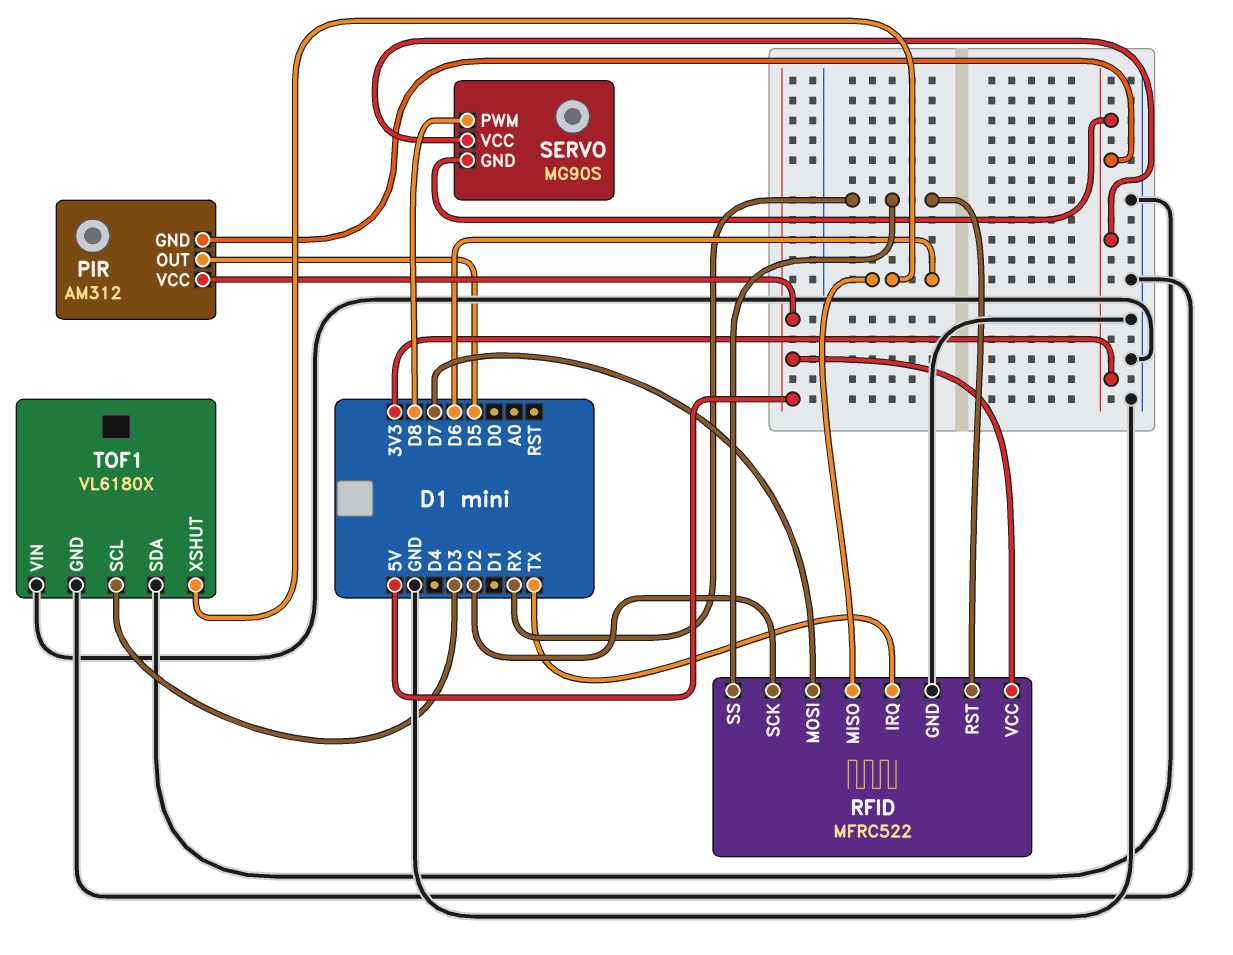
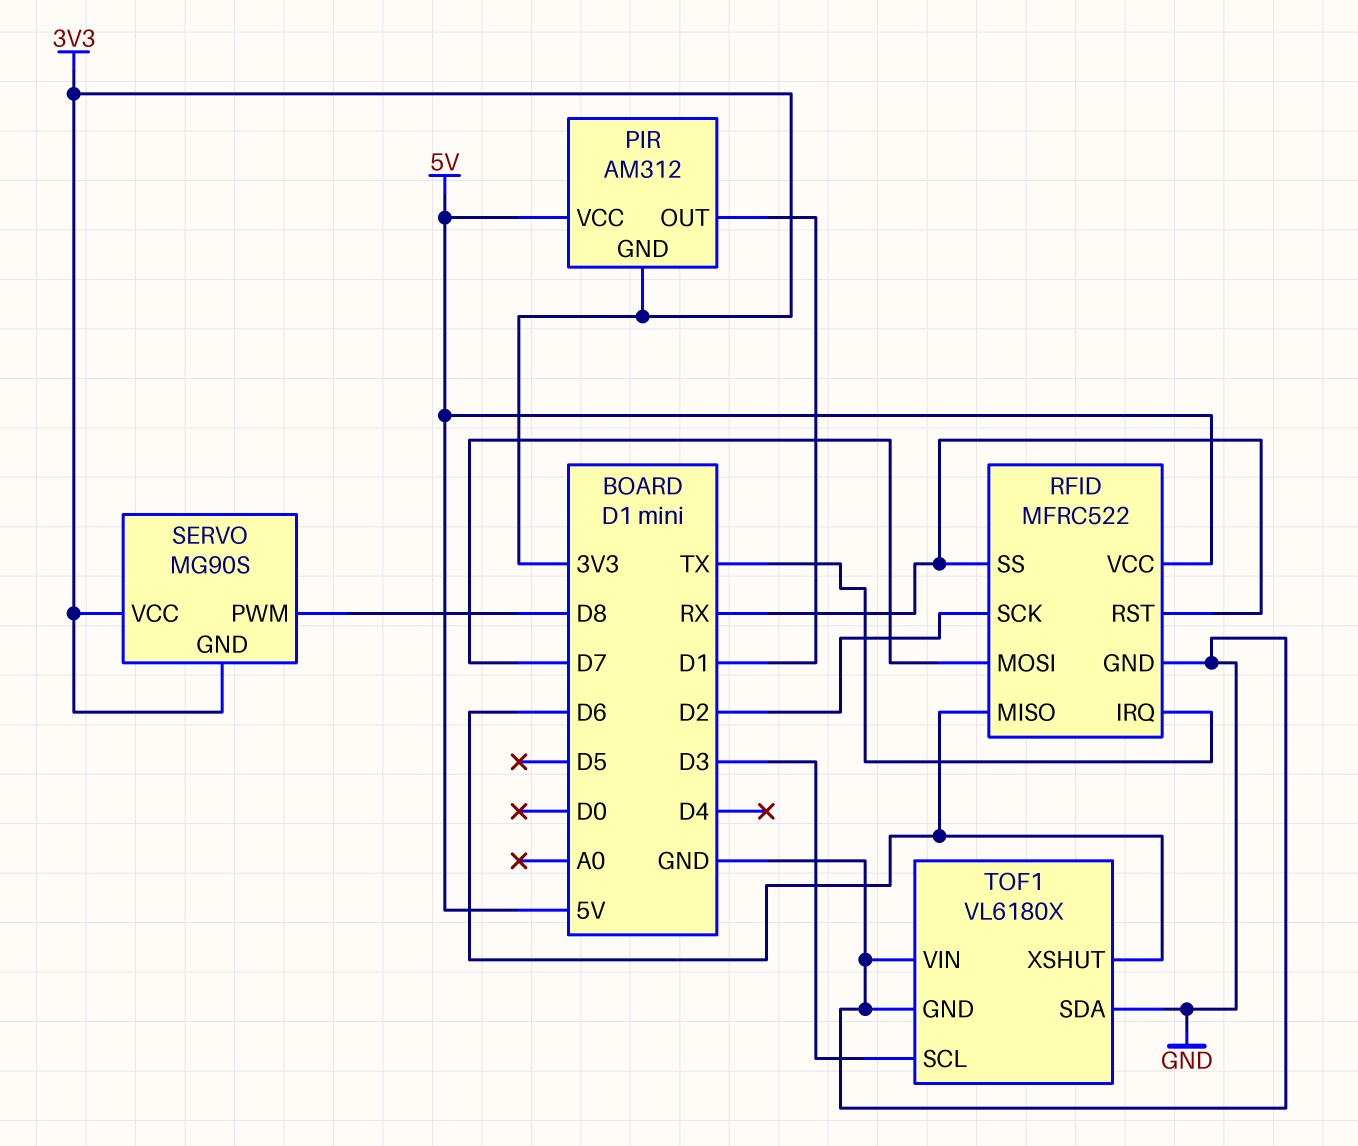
PIR pin OUT: D5 -> D1

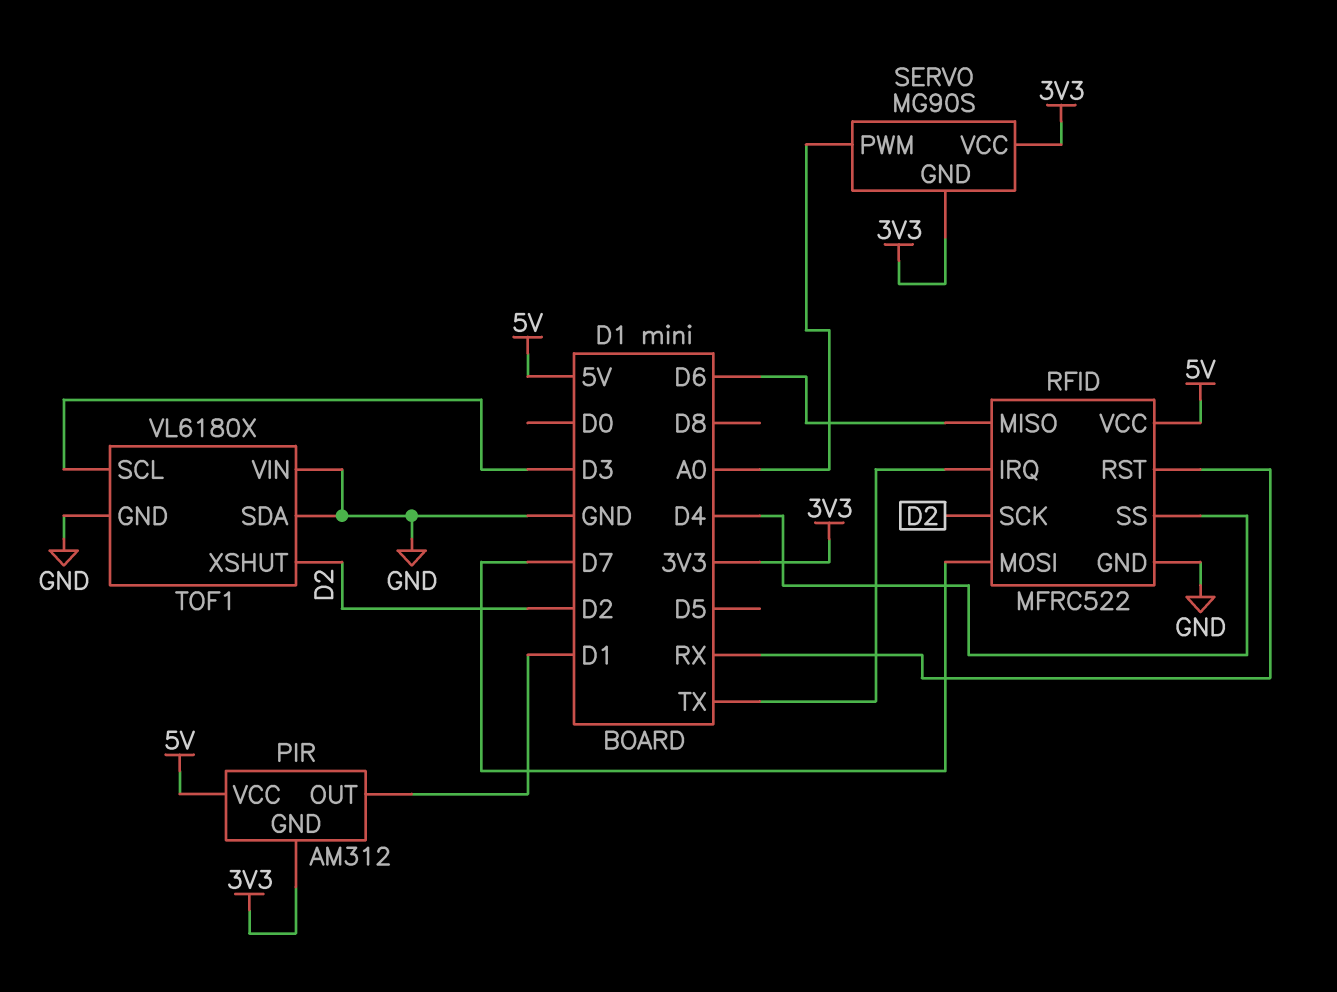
RFID pin SS: RX -> D4
SERVO pin PWM: D8 -> A0
TOF1 pin XSHUT: D6 -> D2

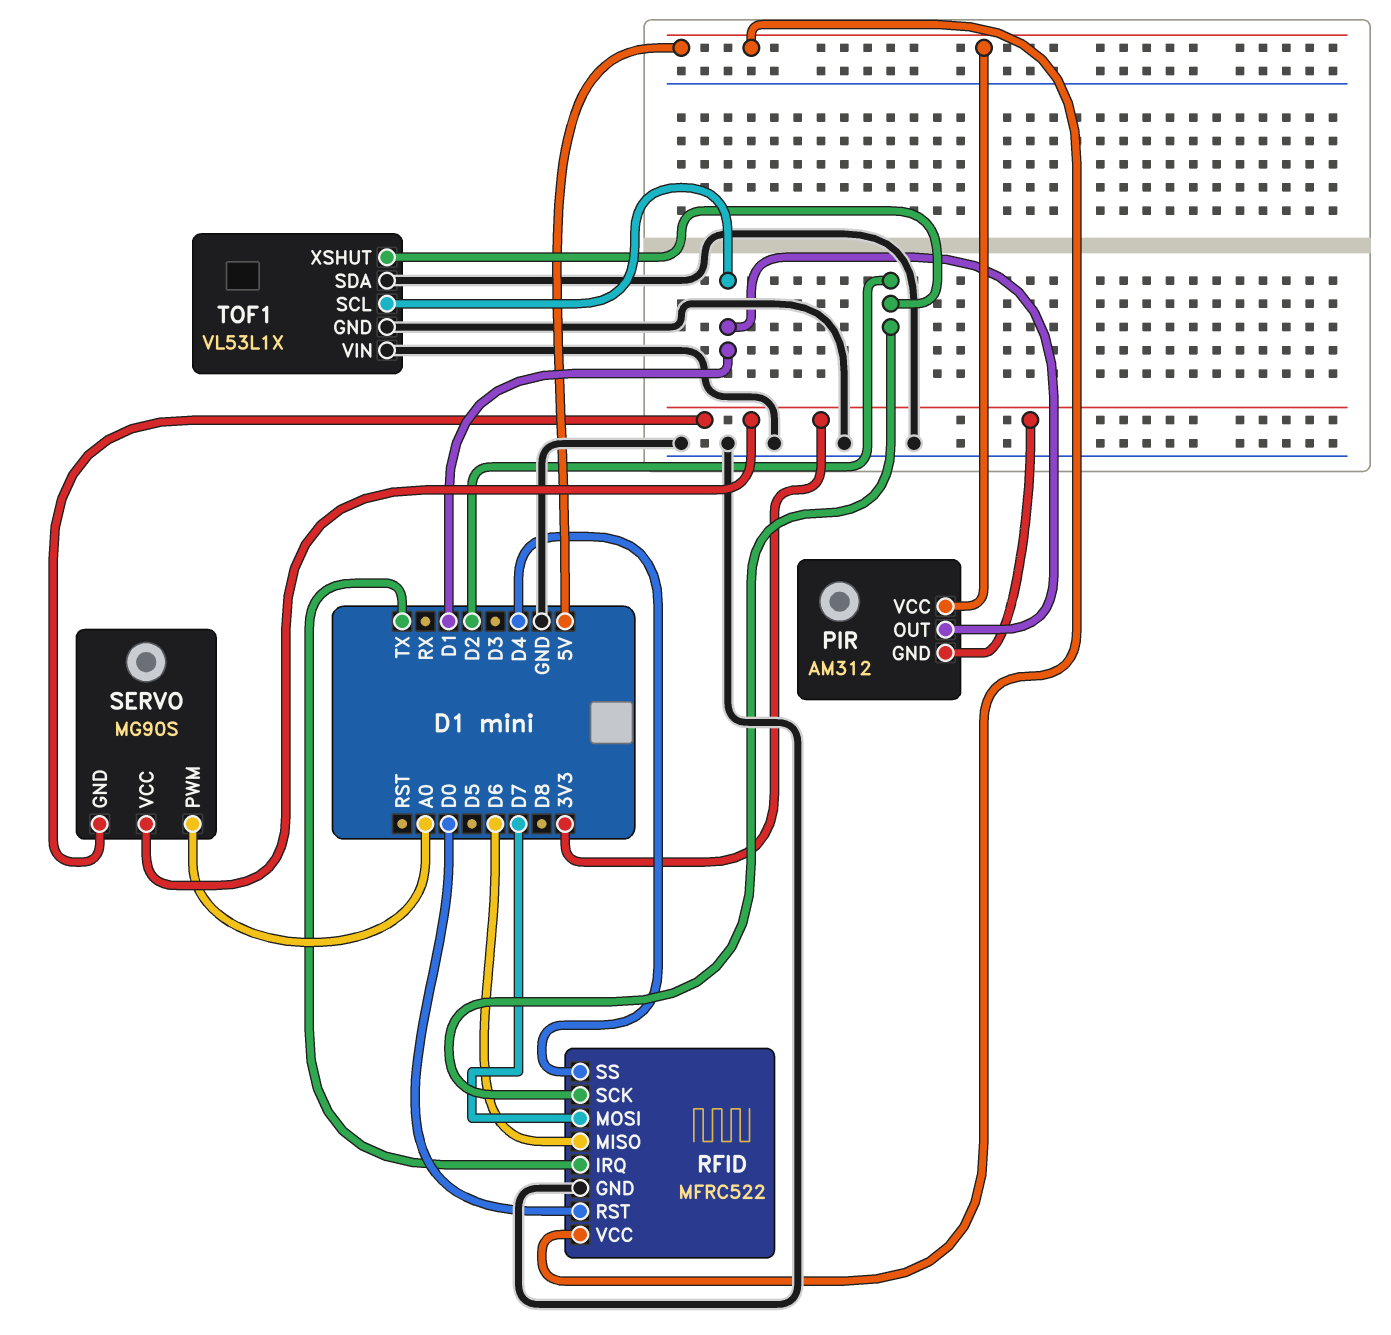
RFID pin RST: RX -> D0
TOF1: VL6180X -> VL53L1X
TOF1 pin SCL: D3 -> D1

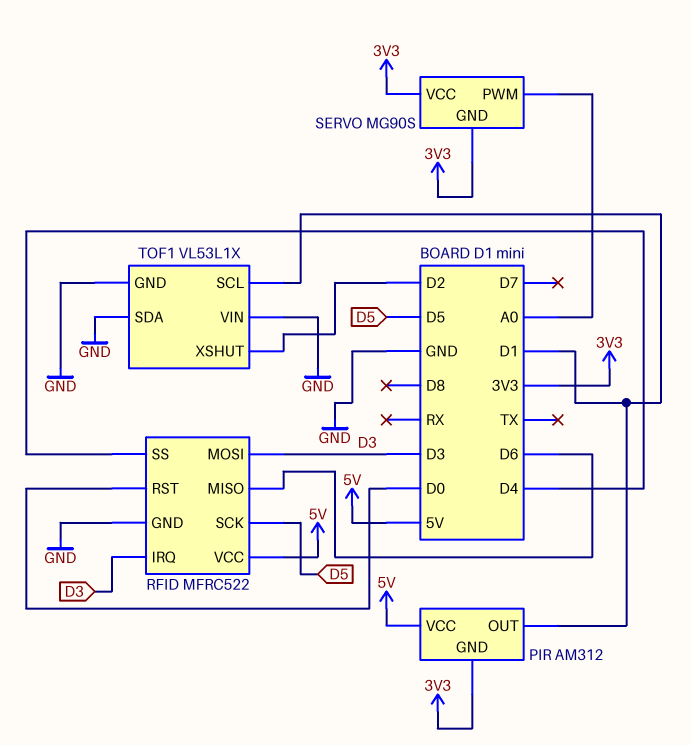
RFID pin IRQ: TX -> D3
RFID pin MOSI: D7 -> D3
RFID pin SCK: D2 -> D5

